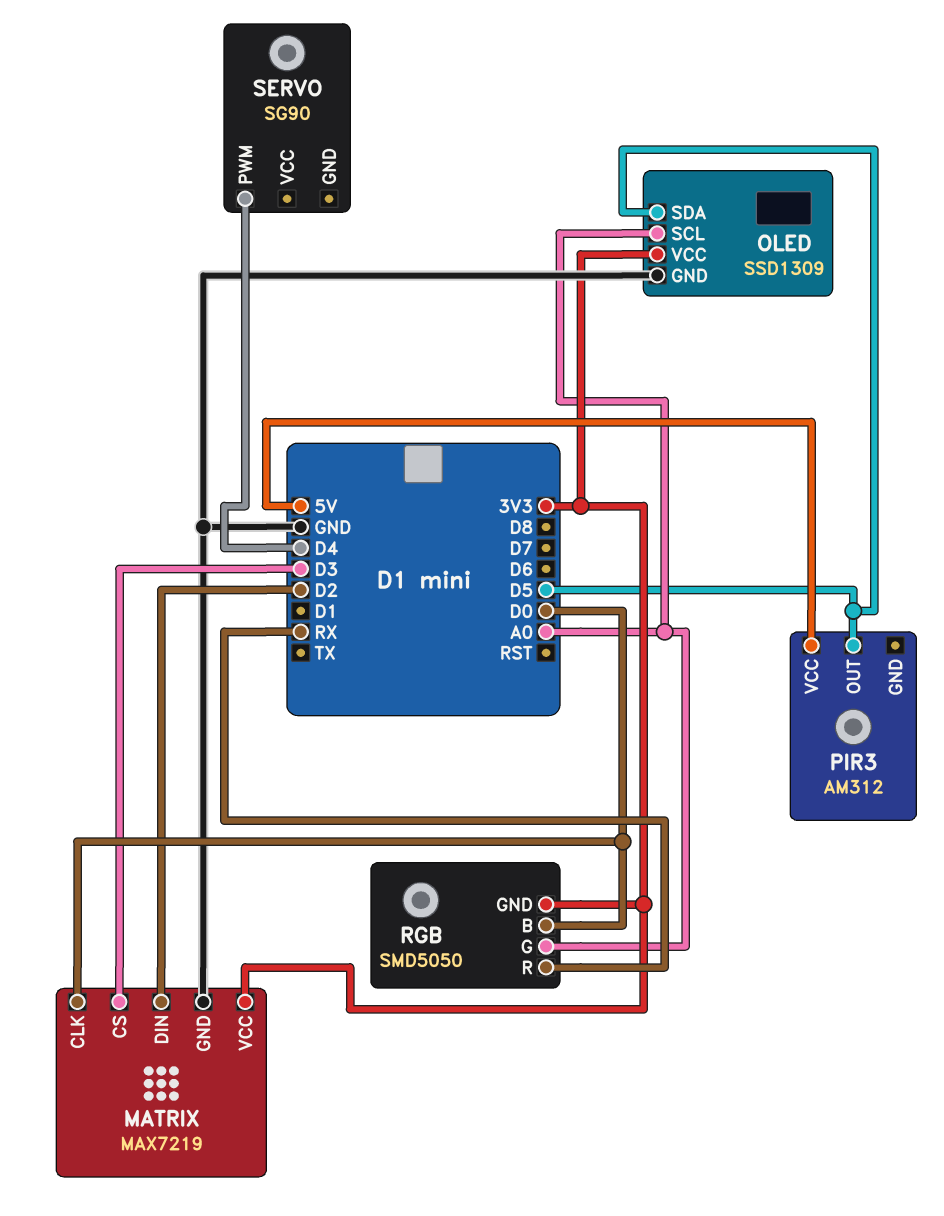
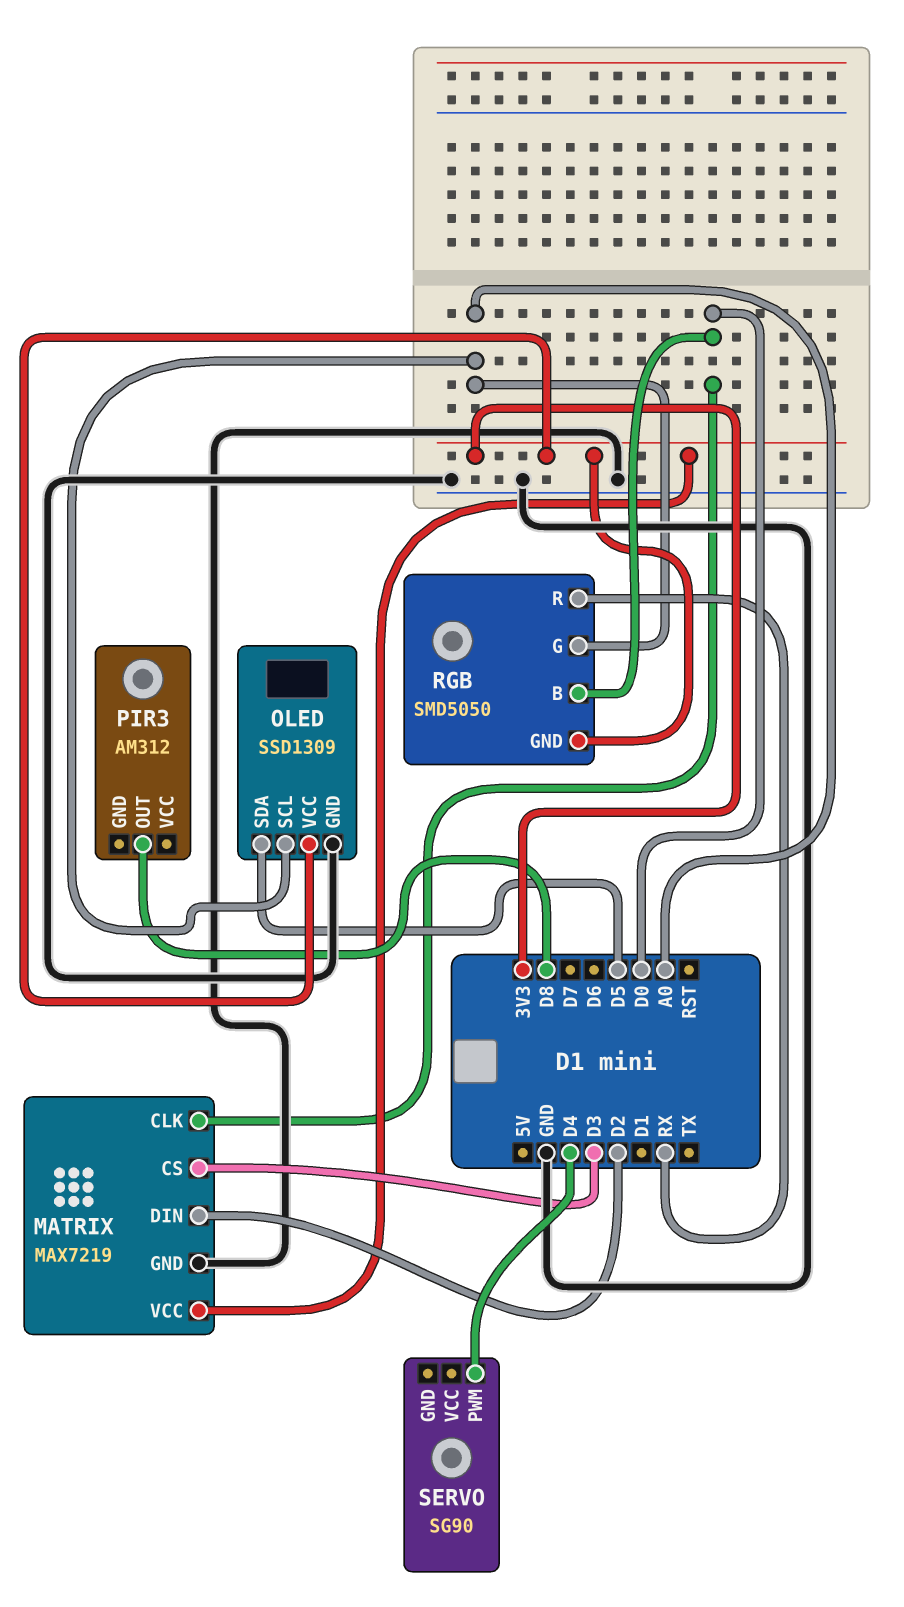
PIR3 pin OUT: D5 -> D8
PIR3 pin VCC: 5V -> none

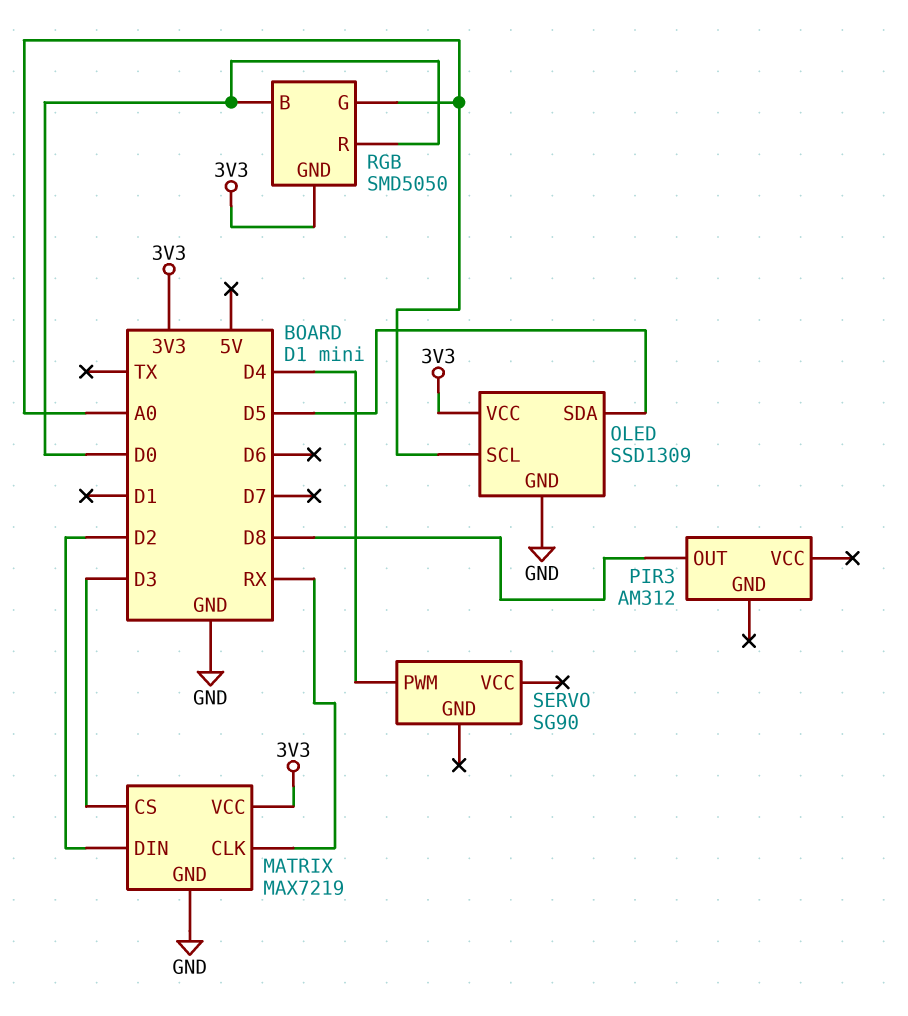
MATRIX pin CLK: D0 -> RX
RGB pin R: RX -> D0

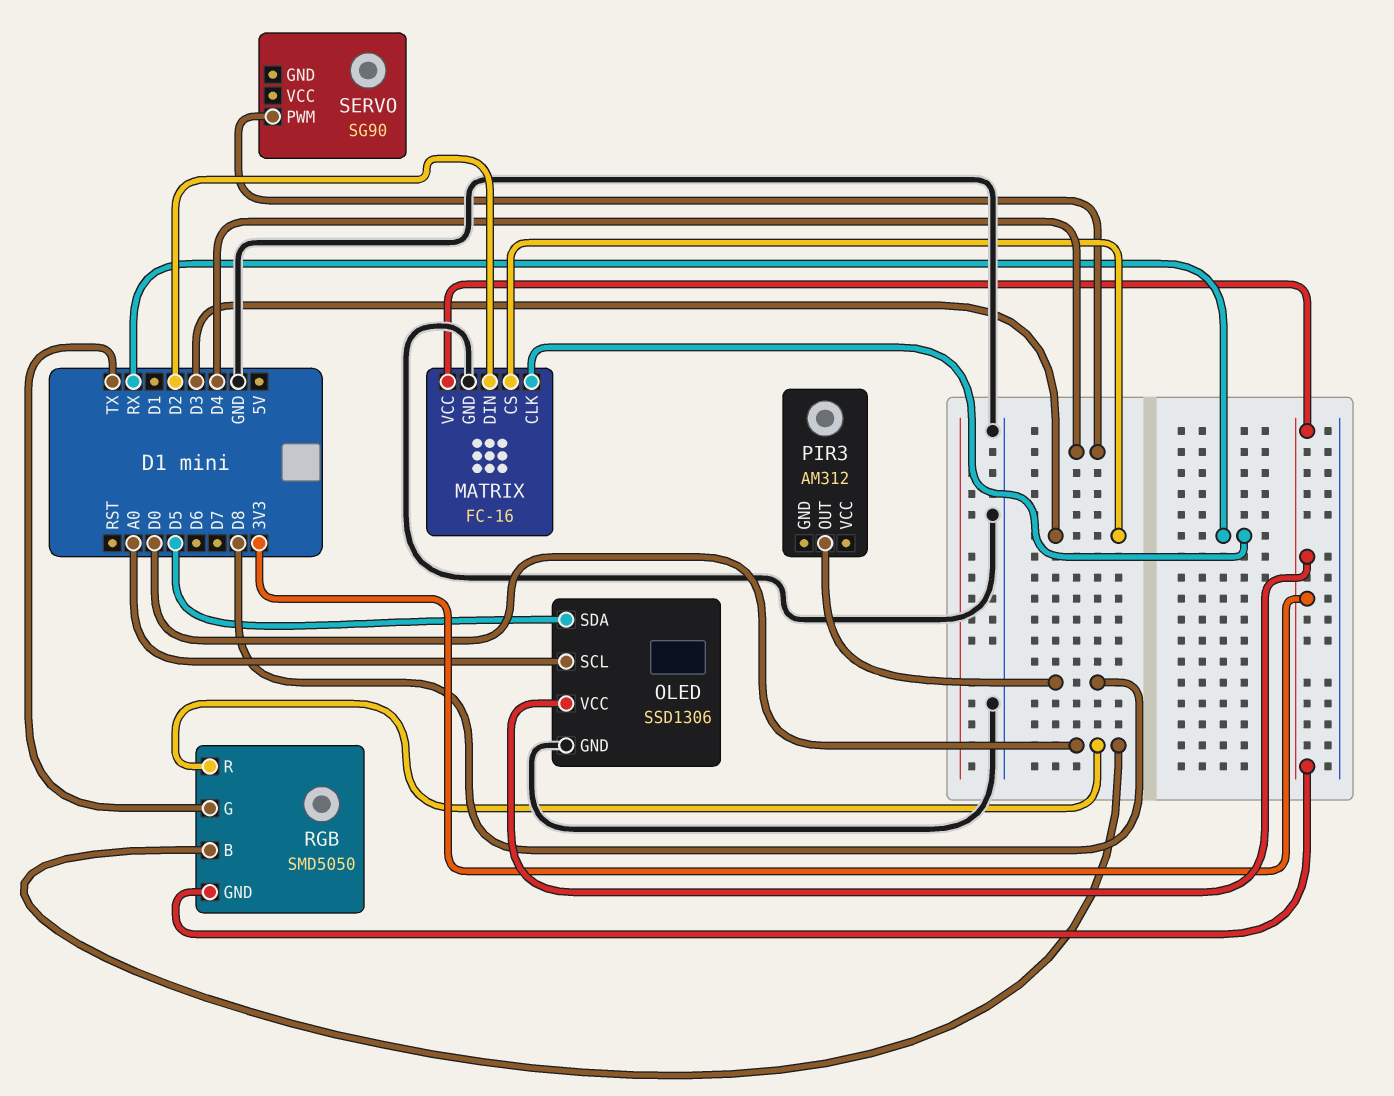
MATRIX: MAX7219 -> FC-16
OLED: SSD1309 -> SSD1306
RGB pin G: A0 -> TX

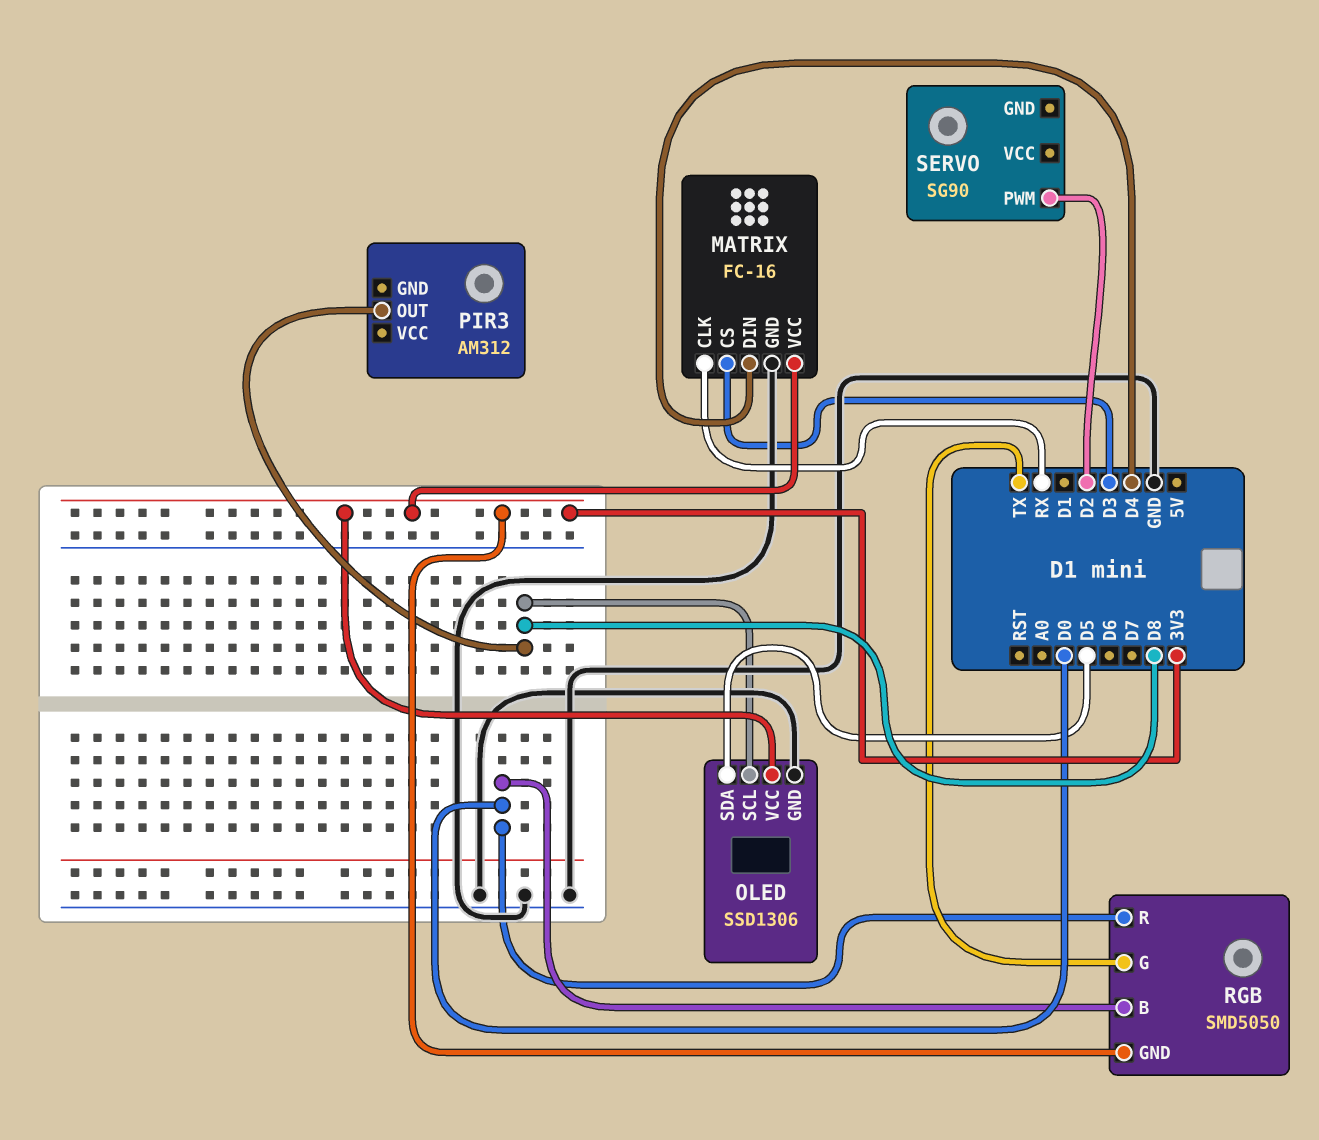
MATRIX pin DIN: D2 -> D4
OLED pin SCL: A0 -> D8
SERVO pin PWM: D4 -> D2

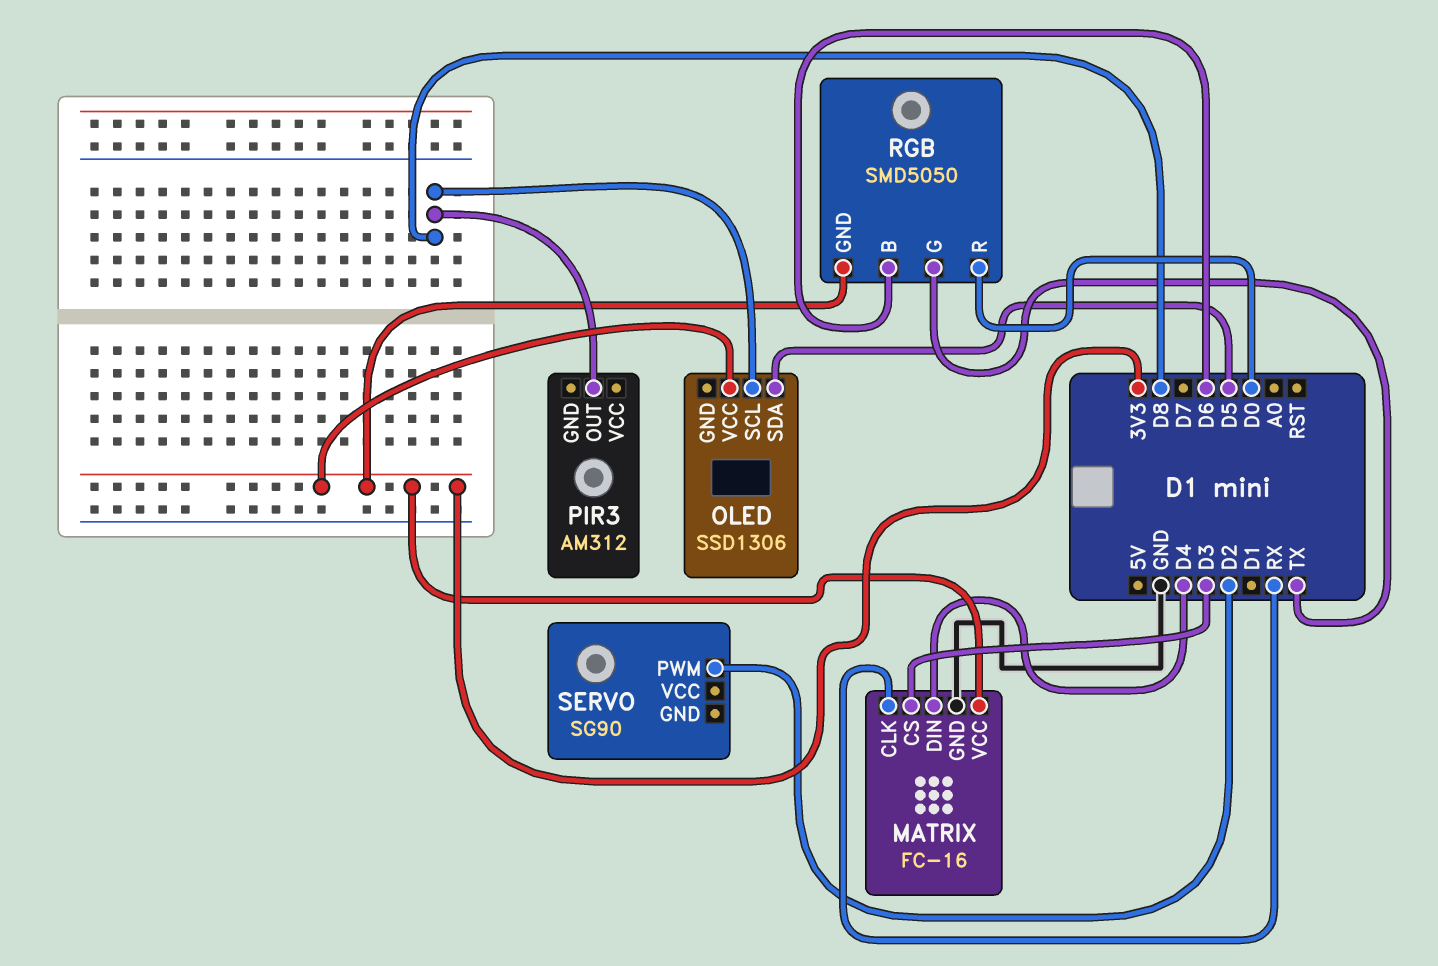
OLED pin GND: GND -> none
RGB pin B: D0 -> D6

